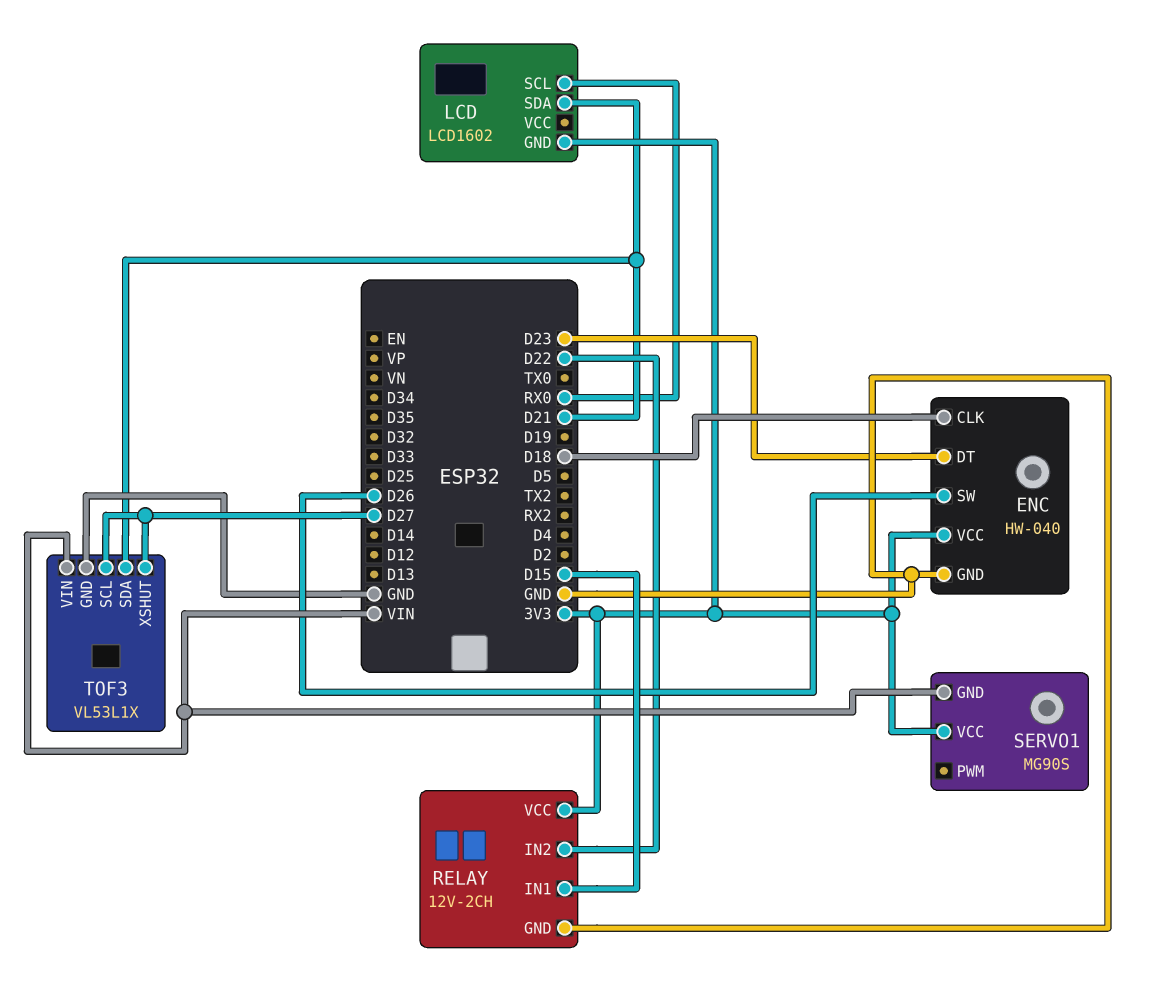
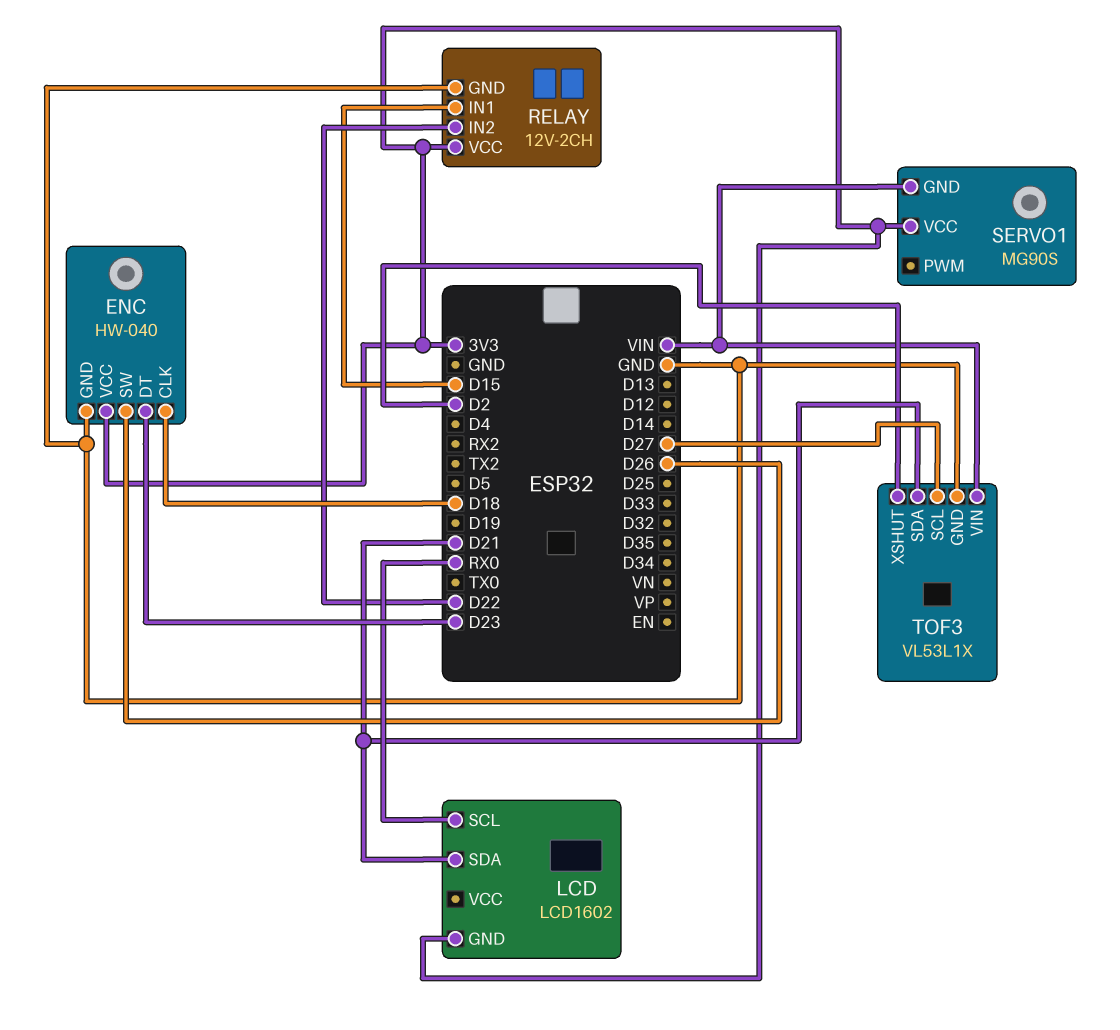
TOF3 pin XSHUT: D27 -> D2

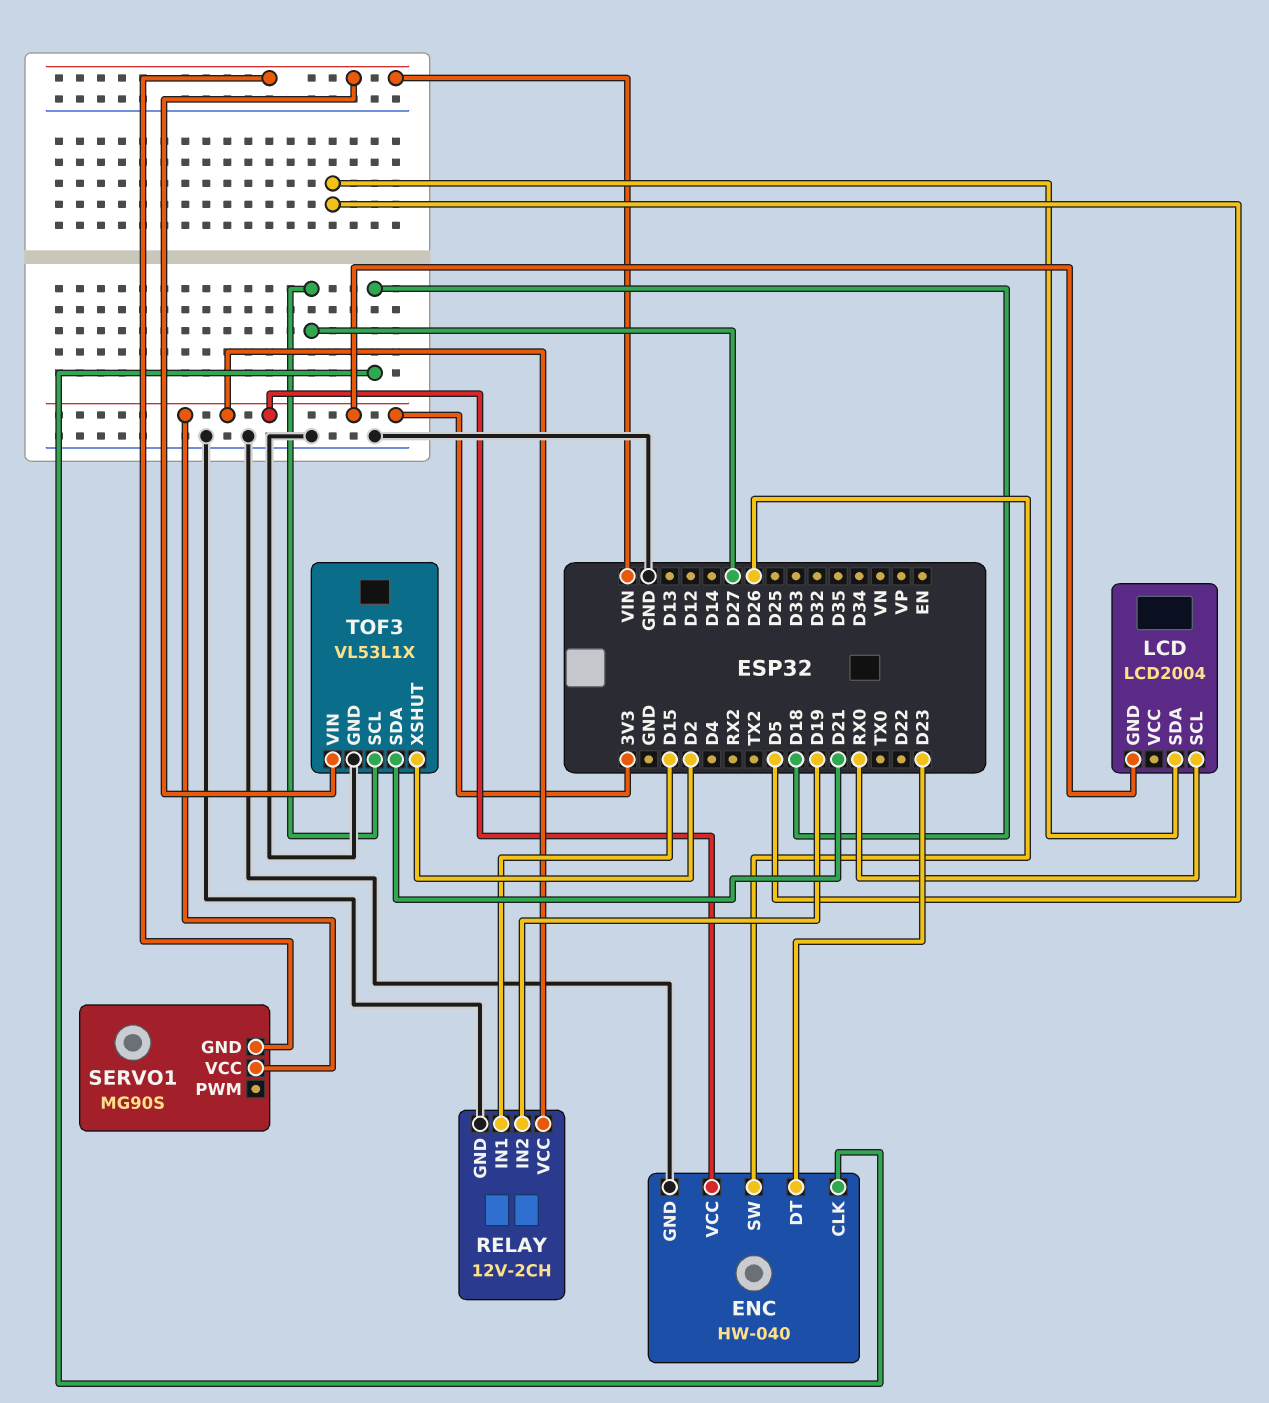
LCD: LCD1602 -> LCD2004
LCD pin SDA: D21 -> D5
RELAY pin IN2: D22 -> D19

